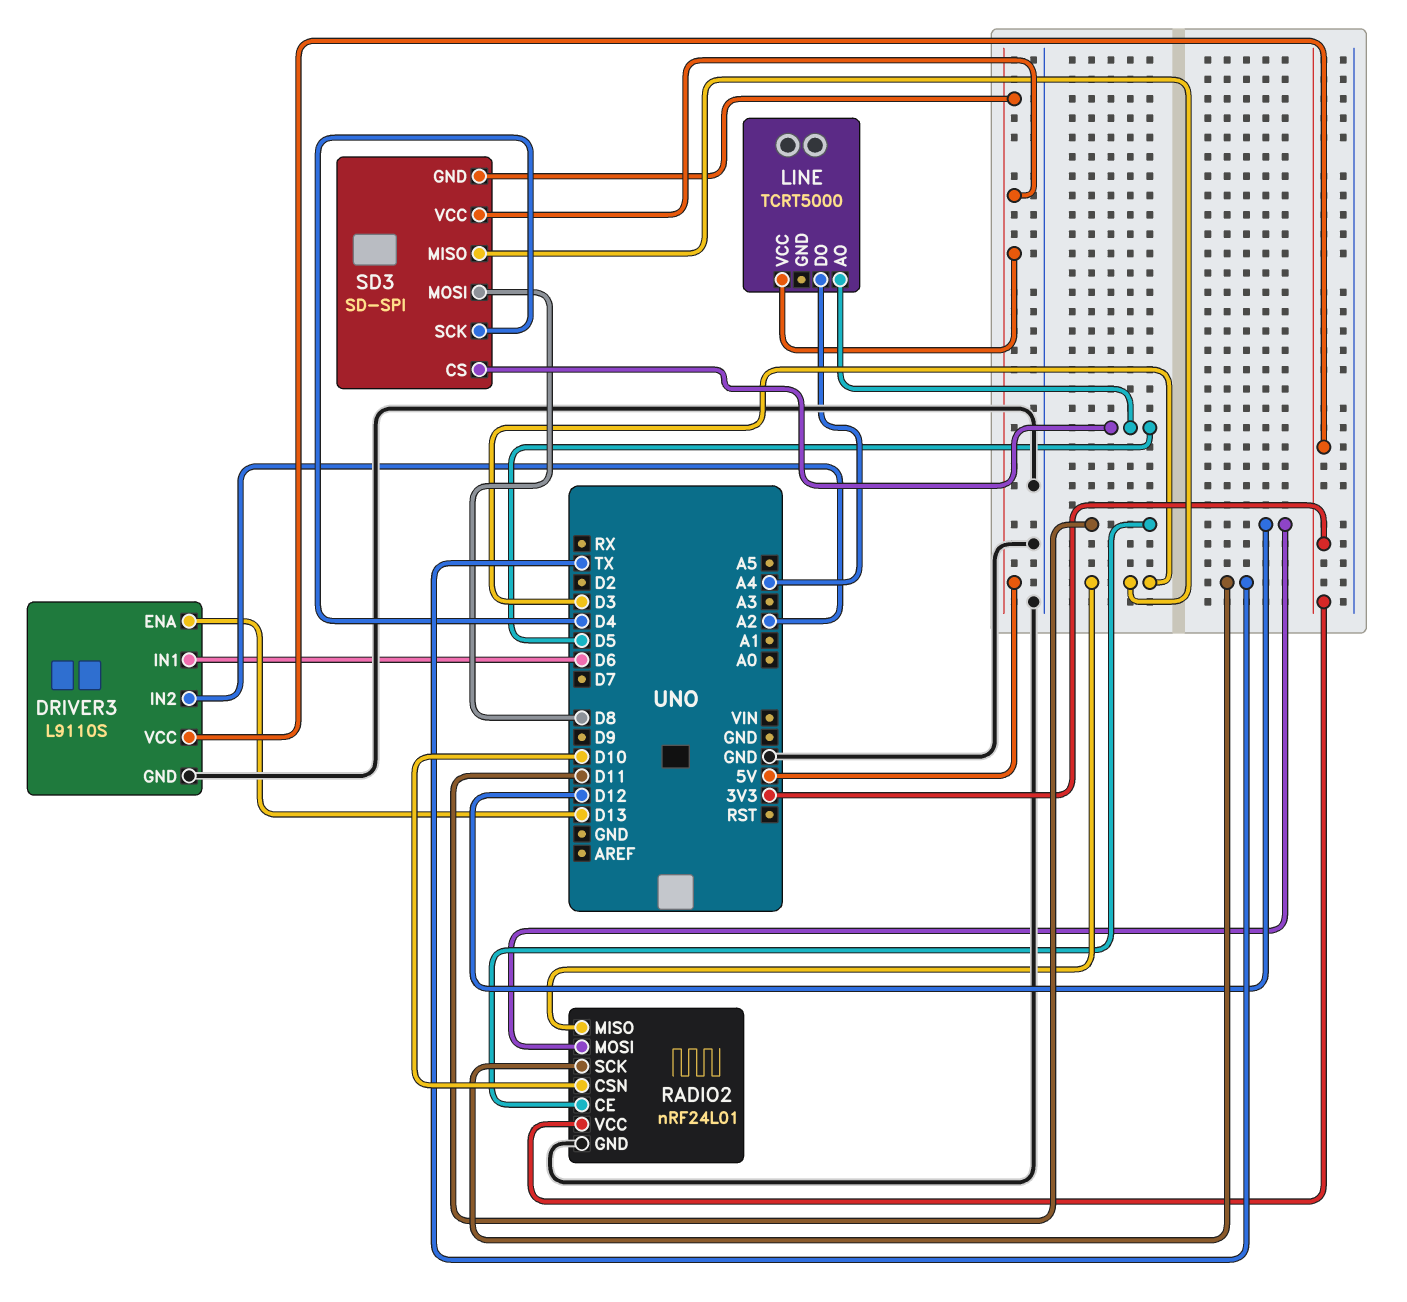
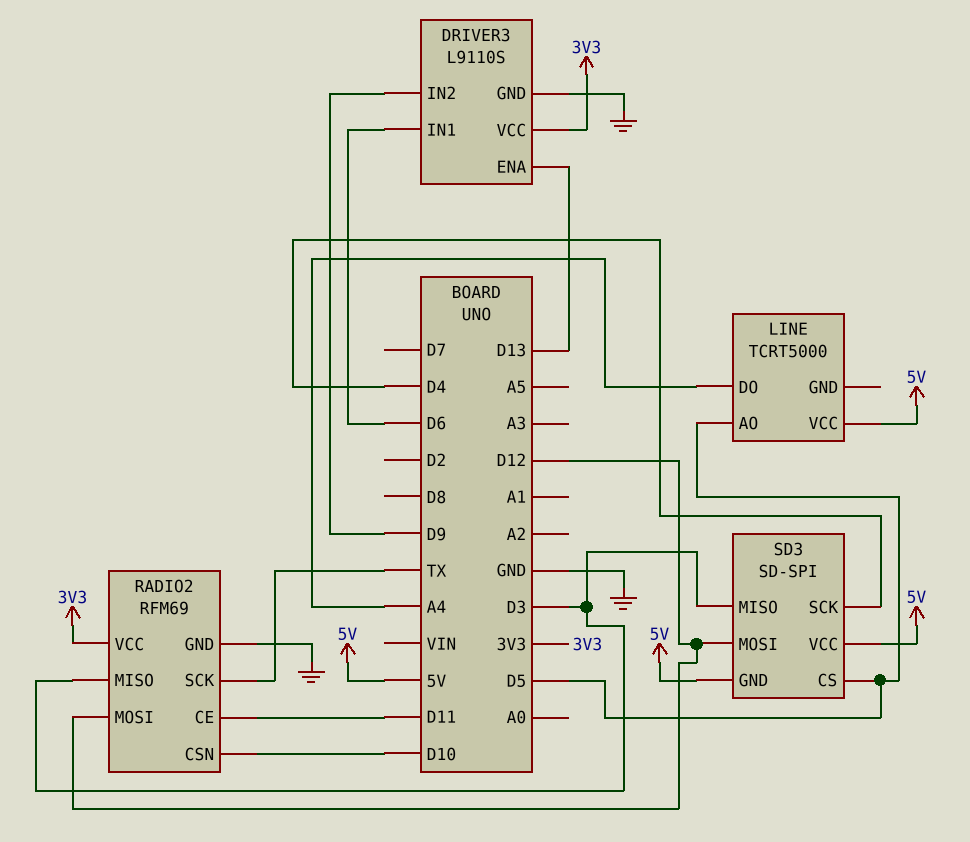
DRIVER3 pin IN2: A2 -> D9
RADIO2: nRF24L01 -> RFM69
SD3 pin MOSI: D8 -> D12

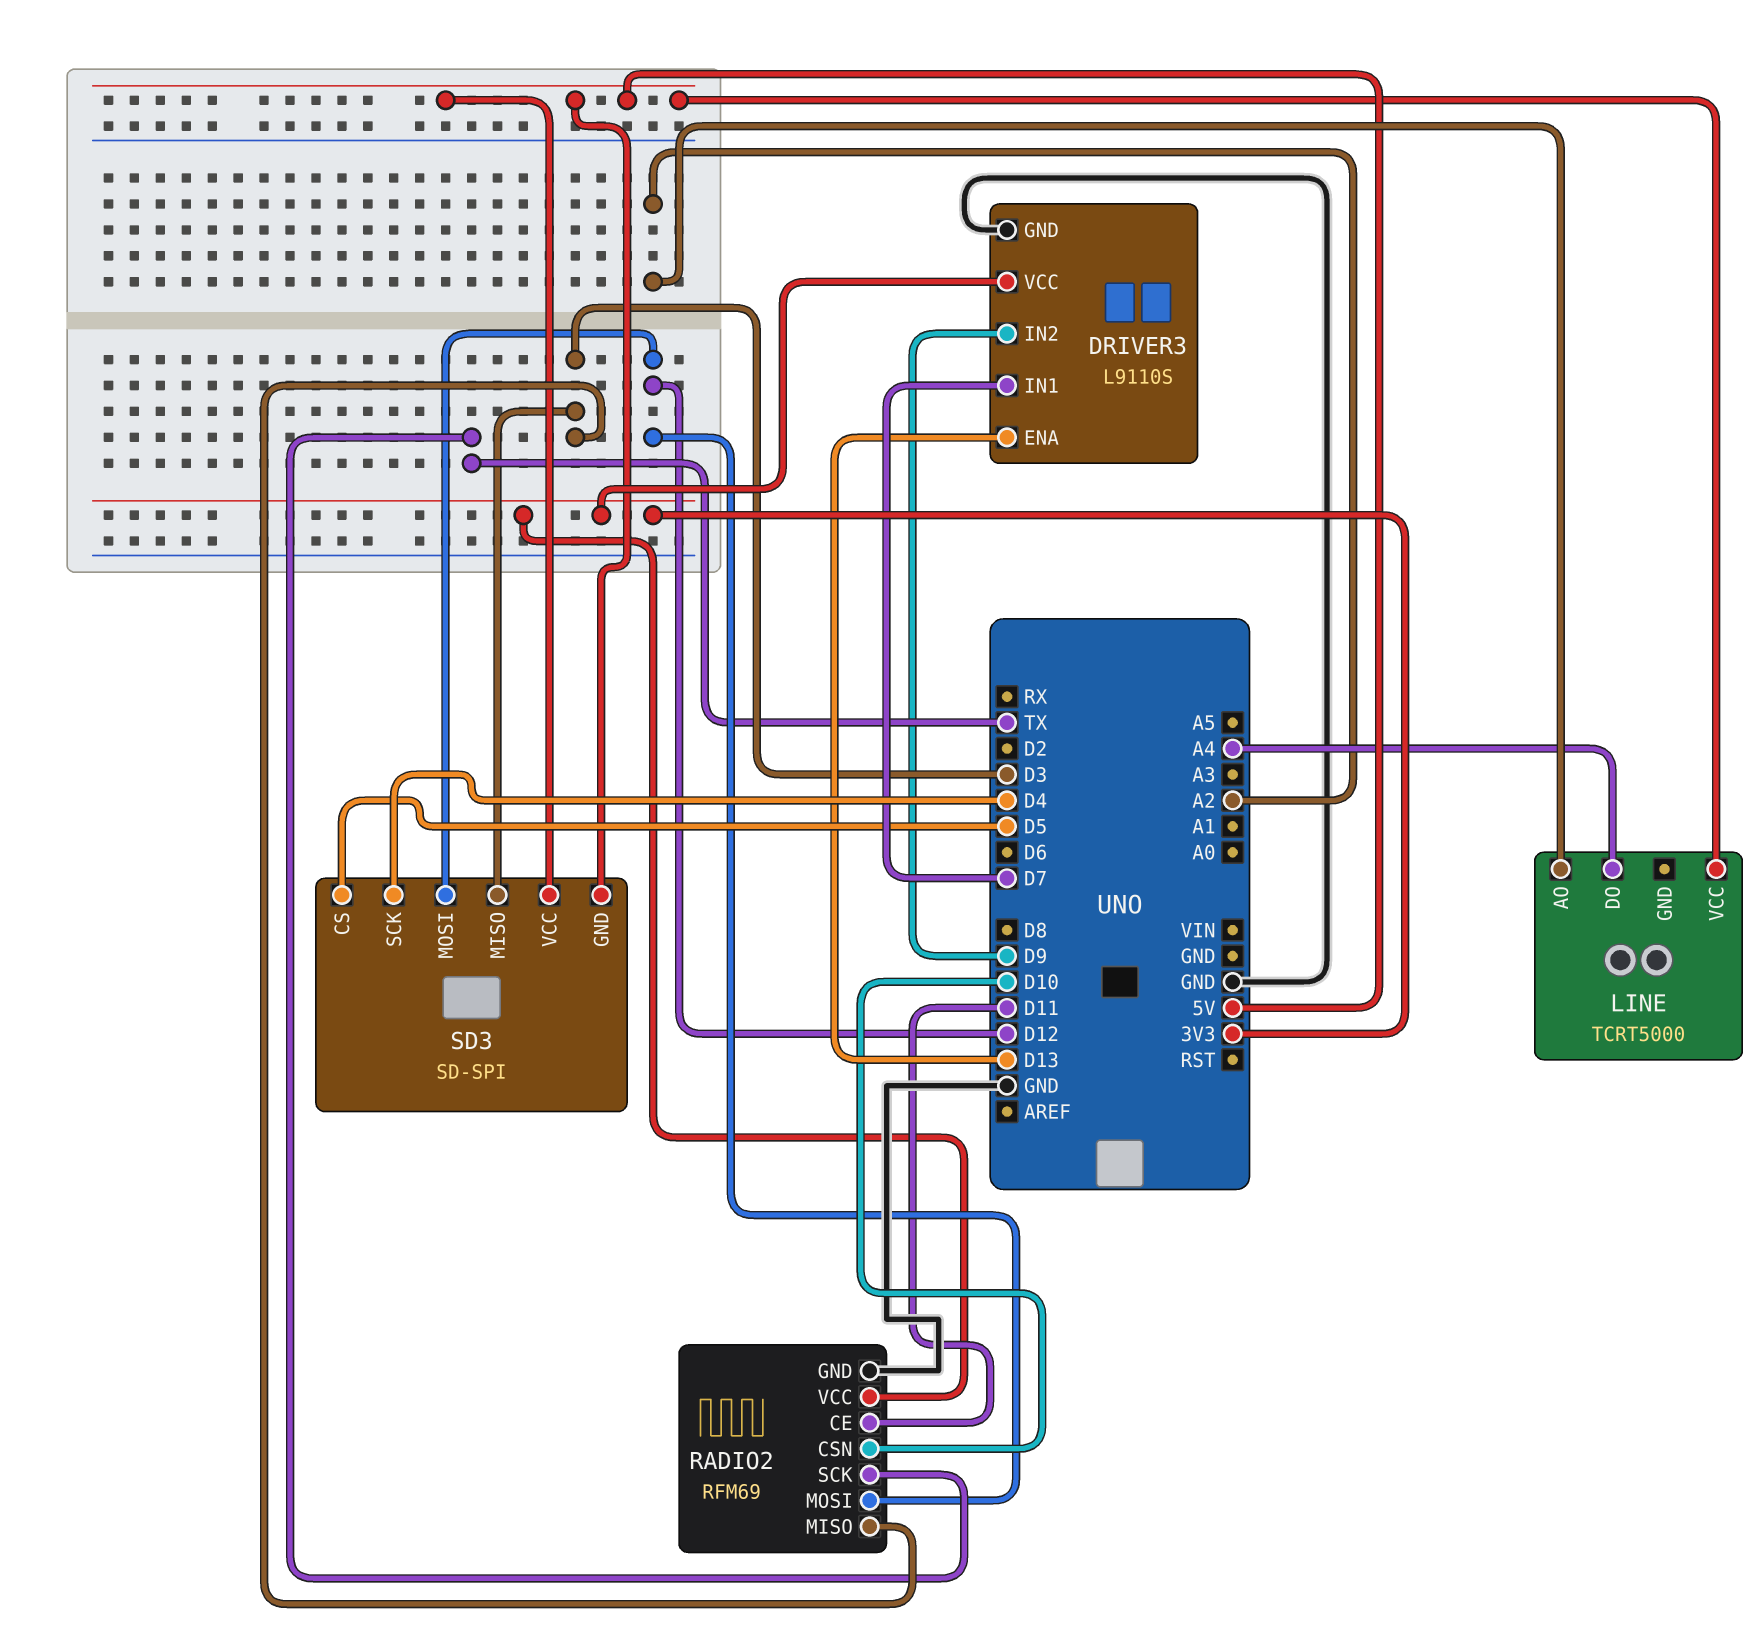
DRIVER3 pin IN1: D6 -> D7
LINE pin AO: D5 -> A2

